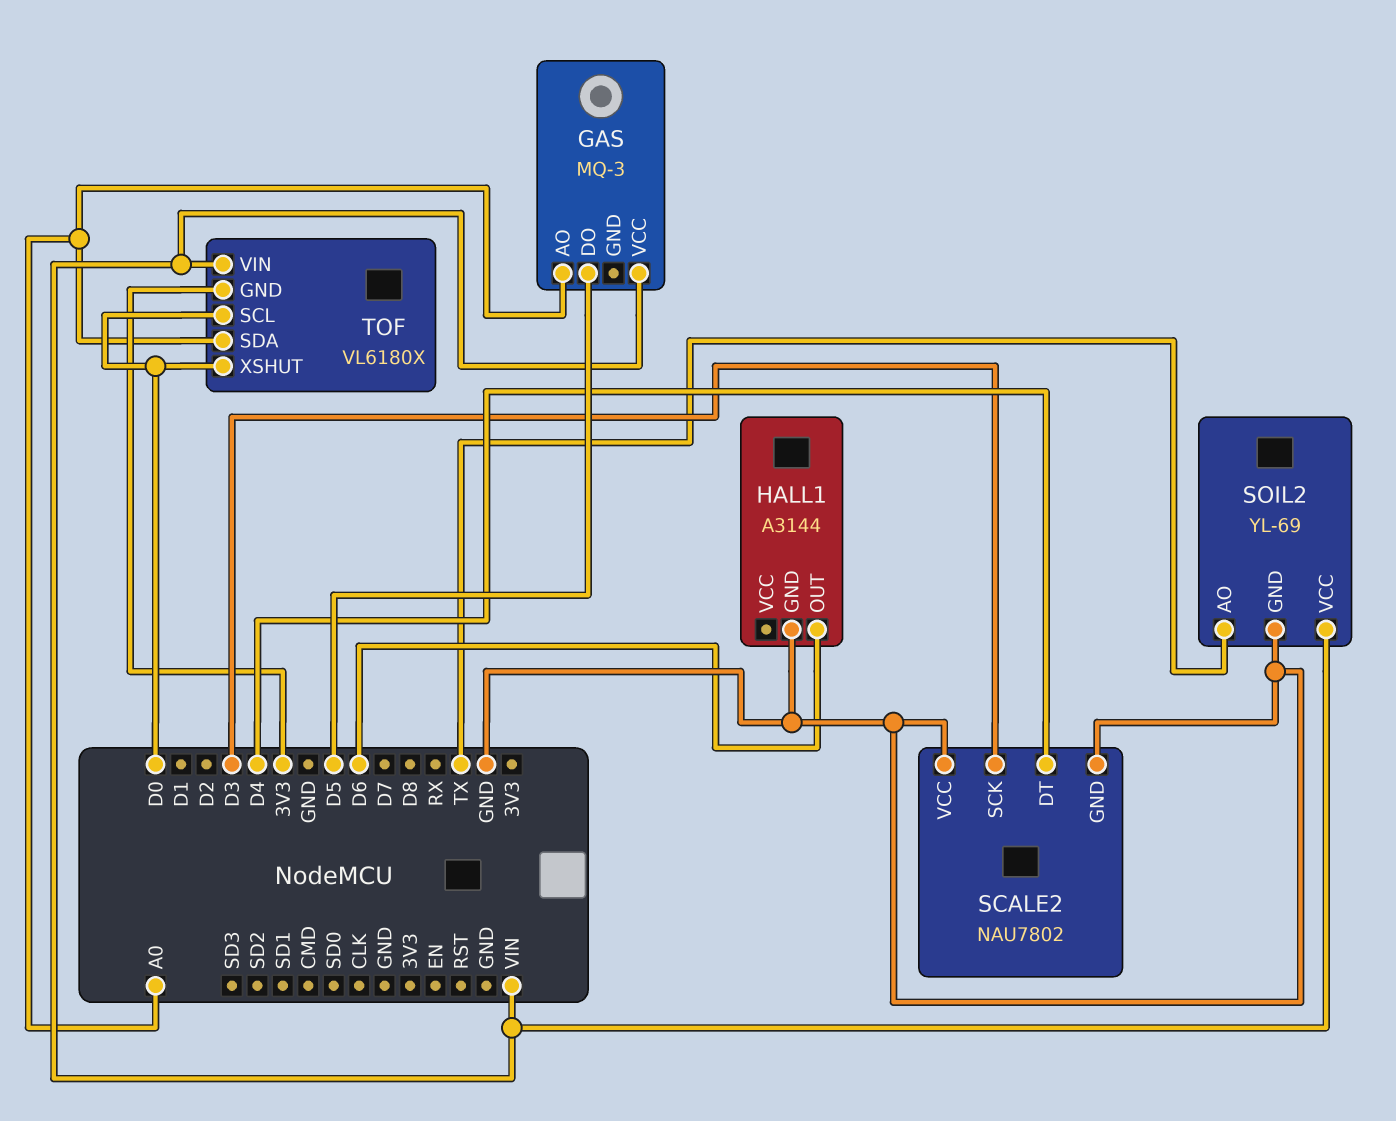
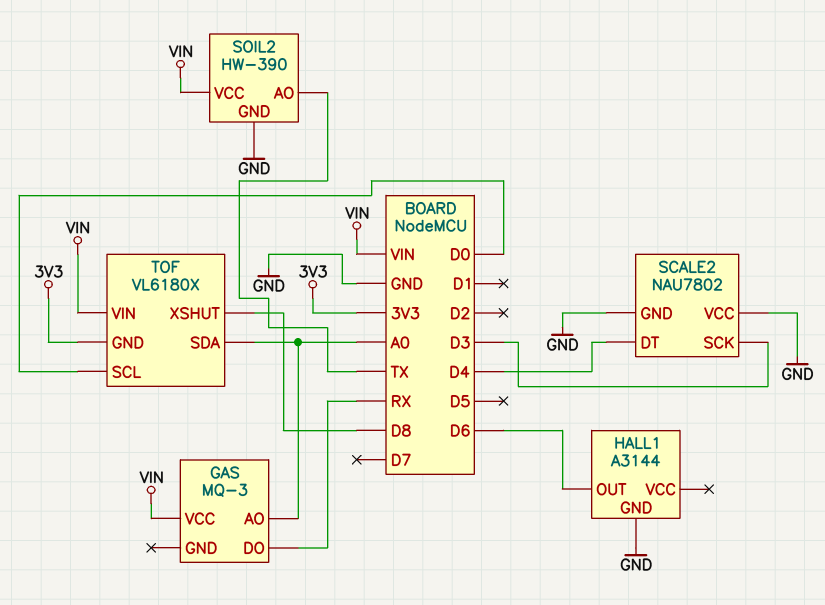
GAS pin DO: D5 -> RX
SOIL2: YL-69 -> HW-390
TOF pin XSHUT: D0 -> D8

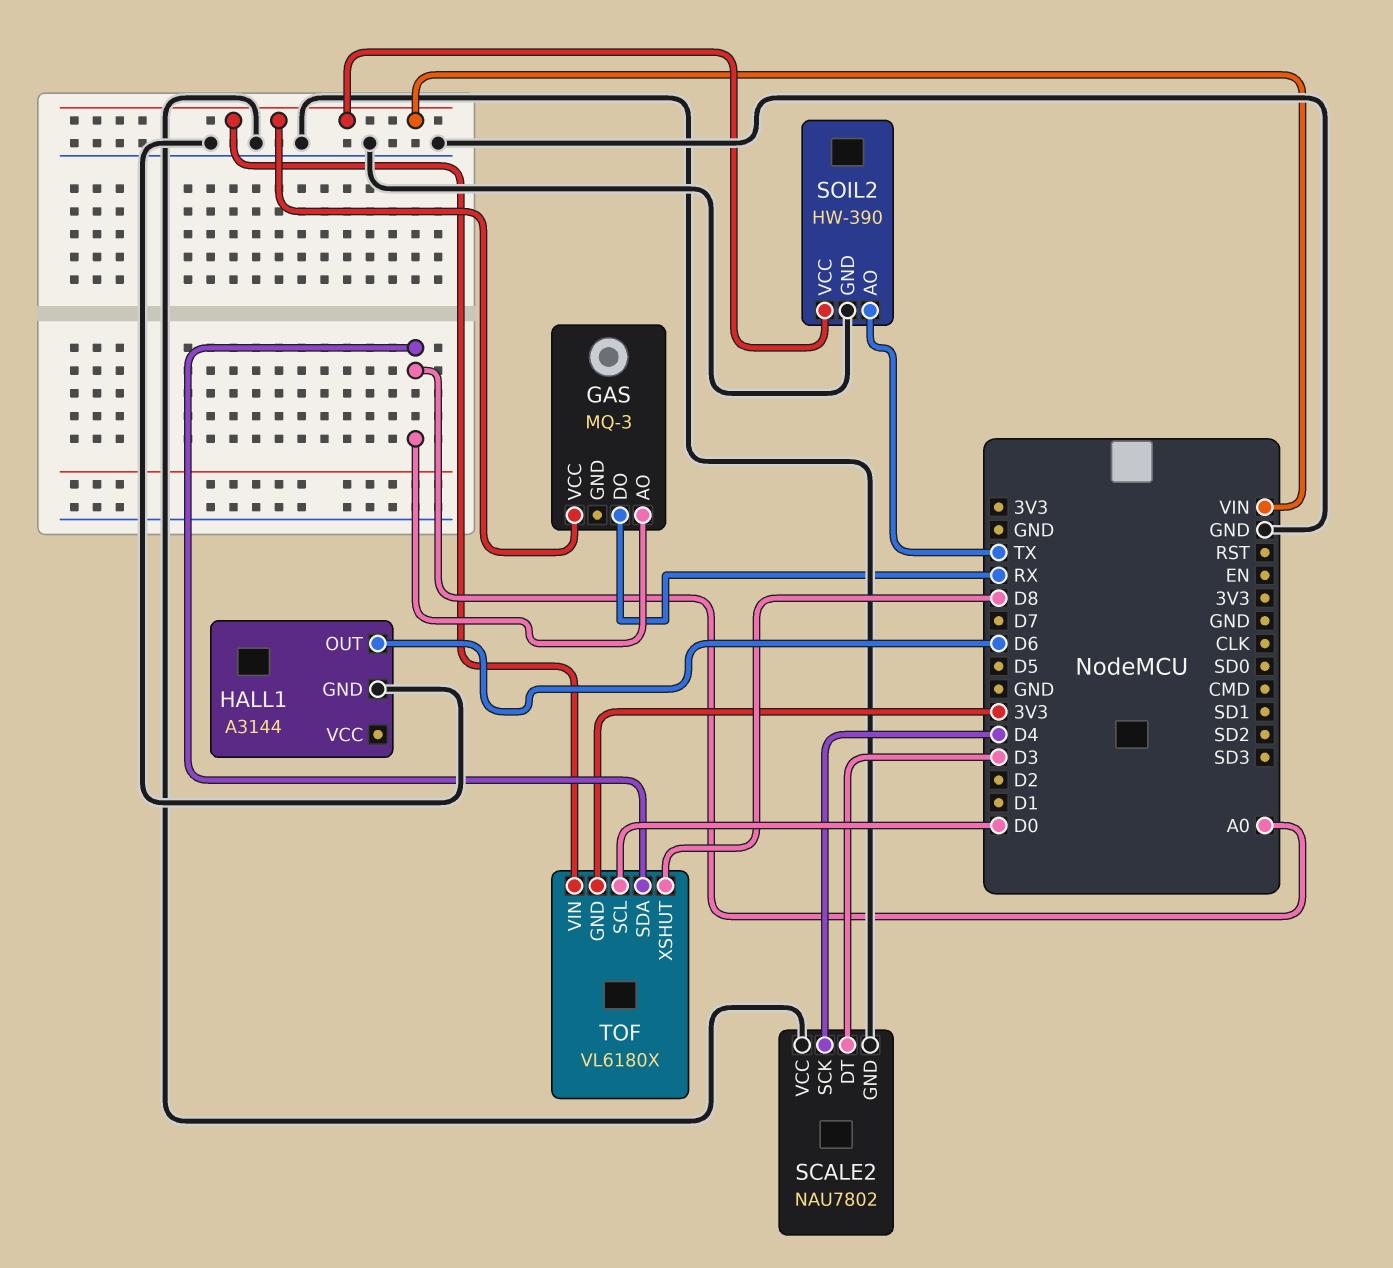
SCALE2 pin DT: D4 -> D3
SCALE2 pin SCK: D3 -> D4

